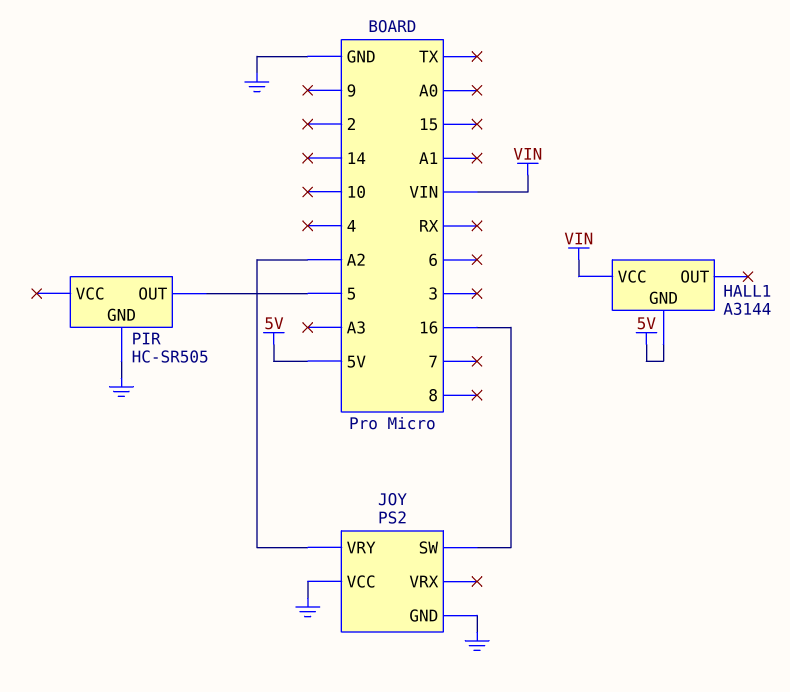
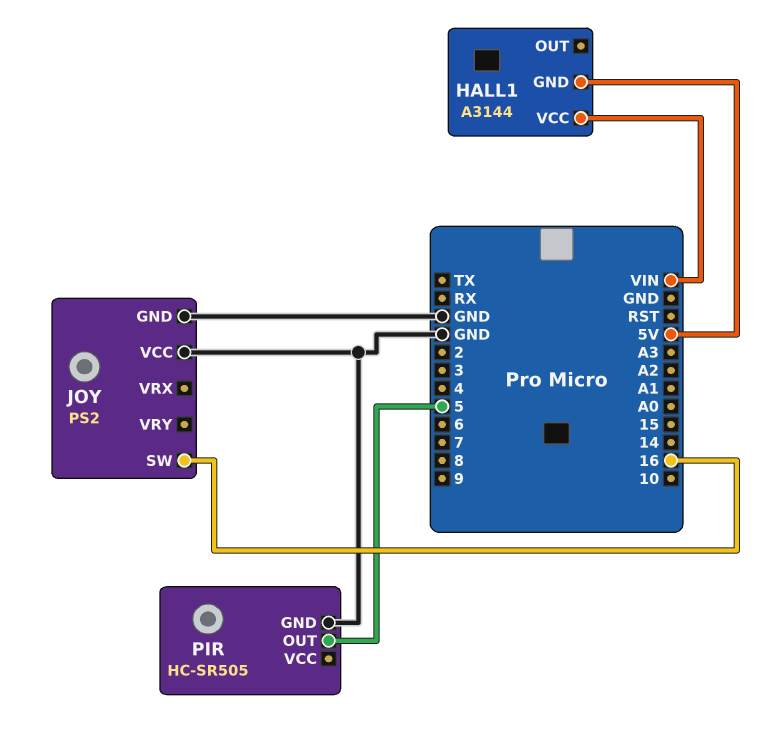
JOY pin VRY: A2 -> none

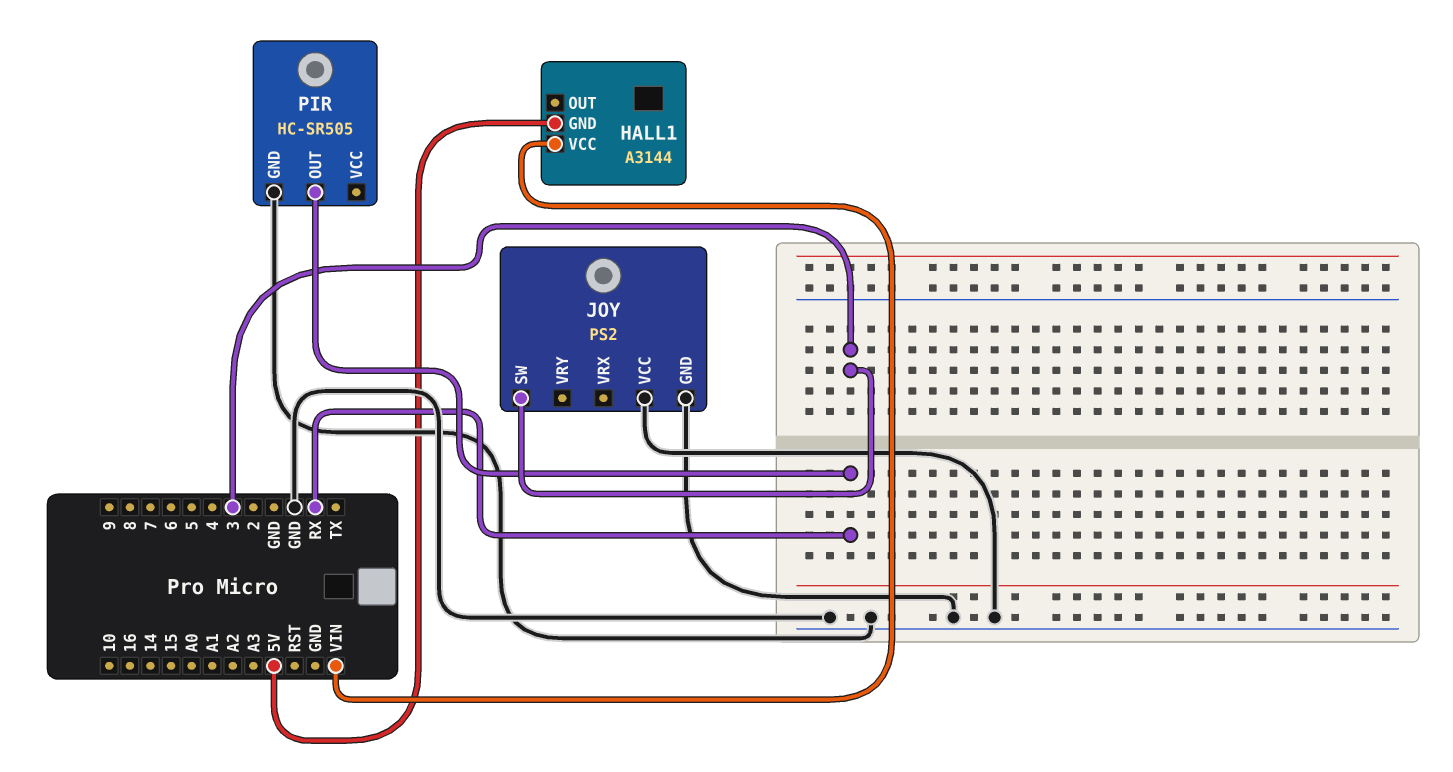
JOY pin SW: 16 -> 3
PIR pin OUT: 5 -> RX

